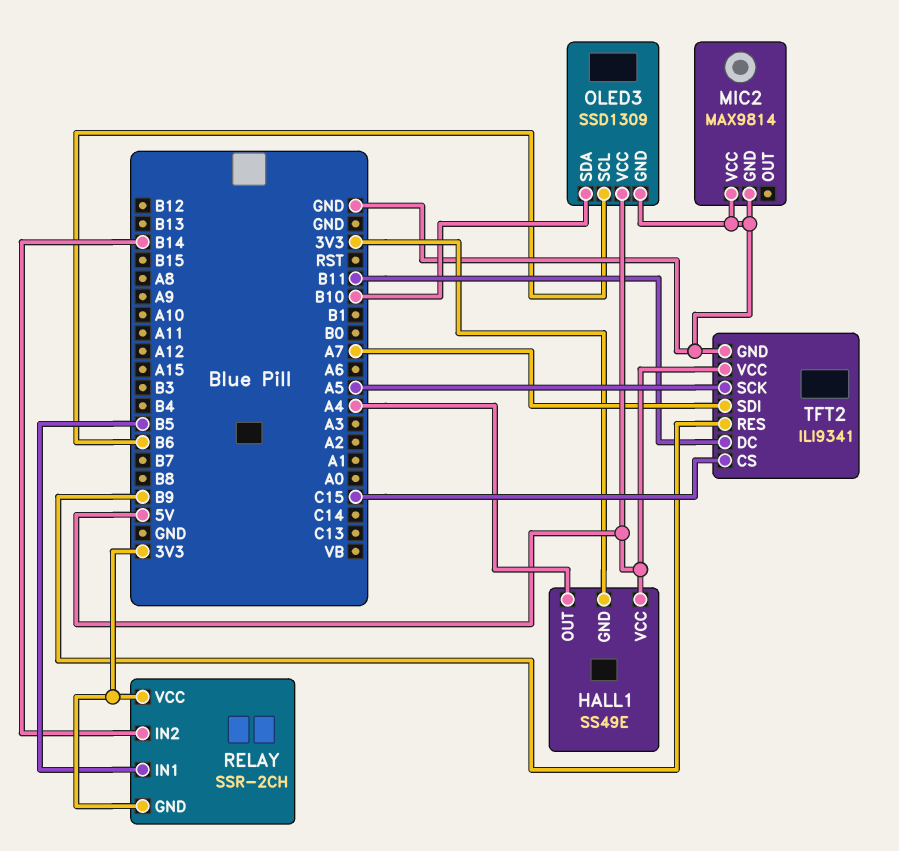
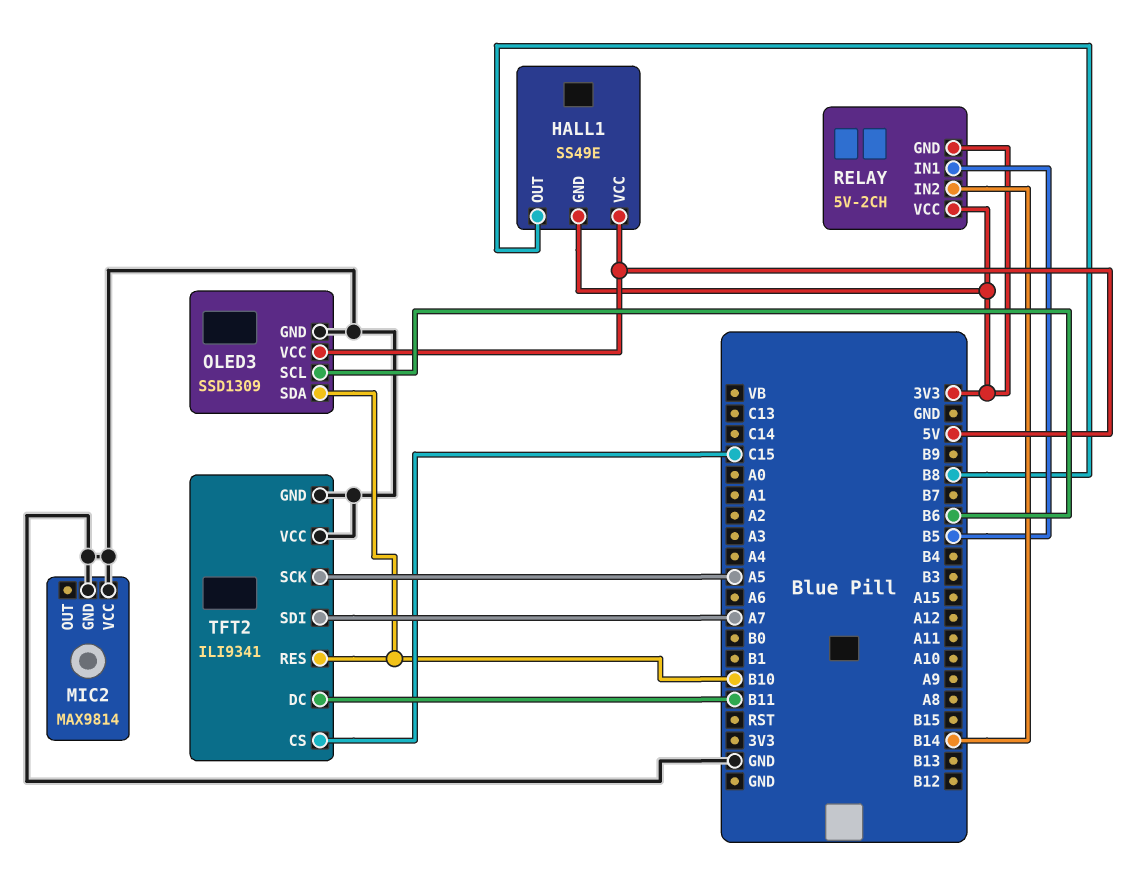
HALL1 pin OUT: A4 -> B8
RELAY: SSR-2CH -> 5V-2CH
TFT2 pin RES: B9 -> B10
TFT2 pin VCC: 5V -> GND

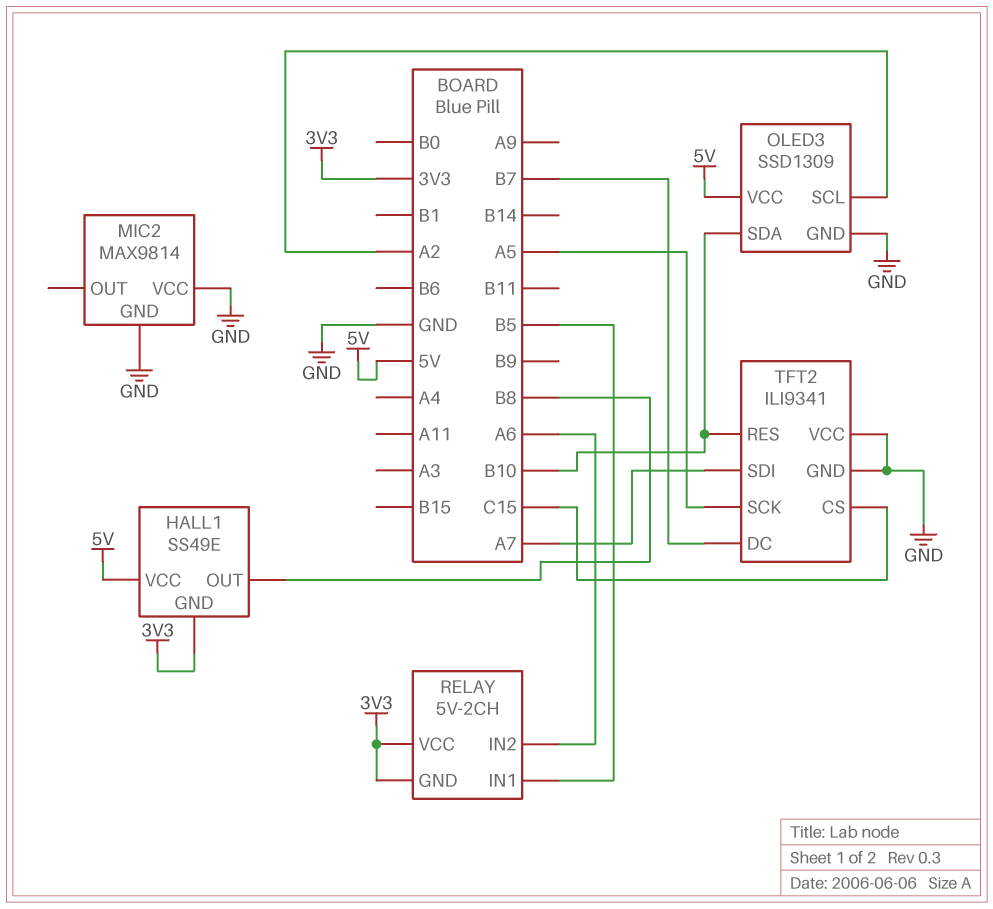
OLED3 pin SCL: B6 -> A2
RELAY pin IN2: B14 -> A6
TFT2 pin DC: B11 -> B7

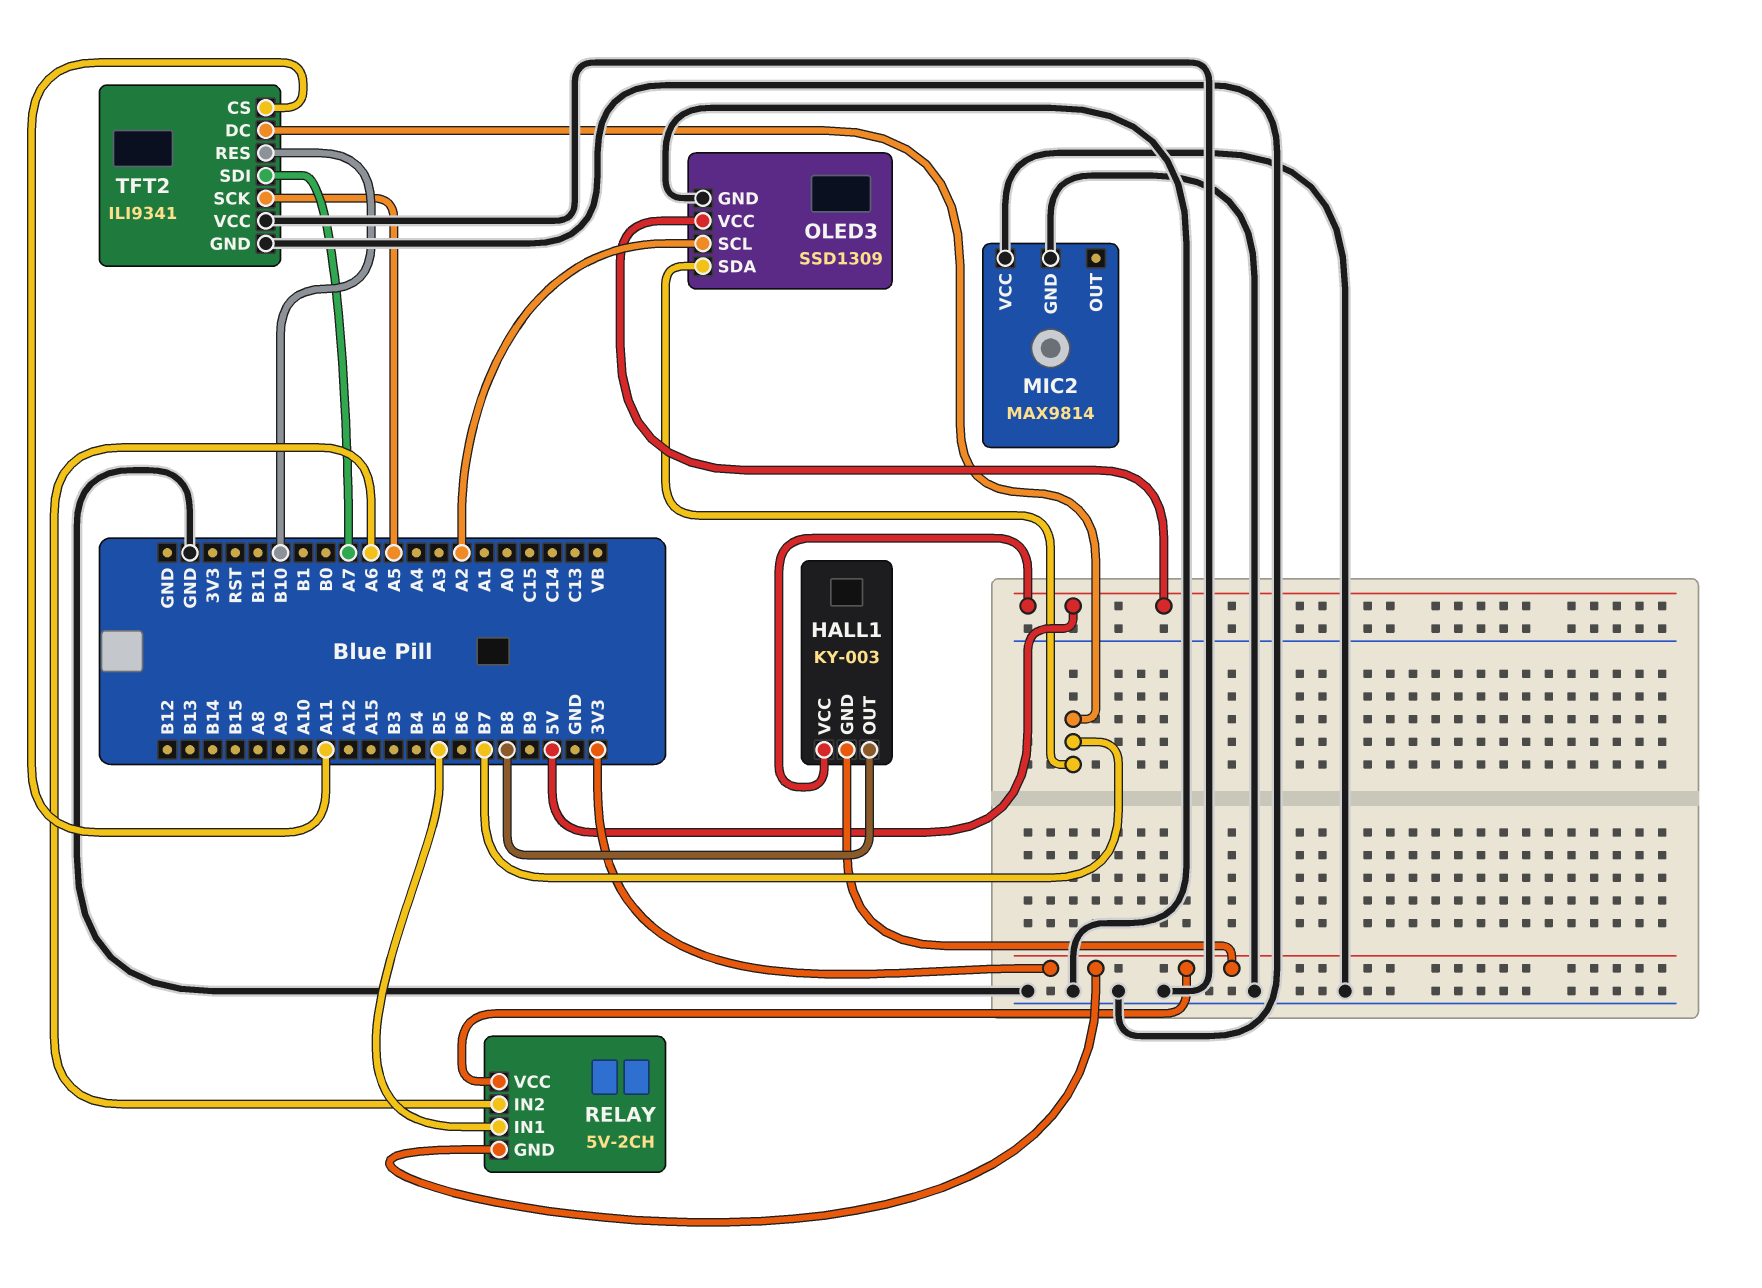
HALL1: SS49E -> KY-003
OLED3 pin SDA: B10 -> B7
TFT2 pin CS: C15 -> A11

